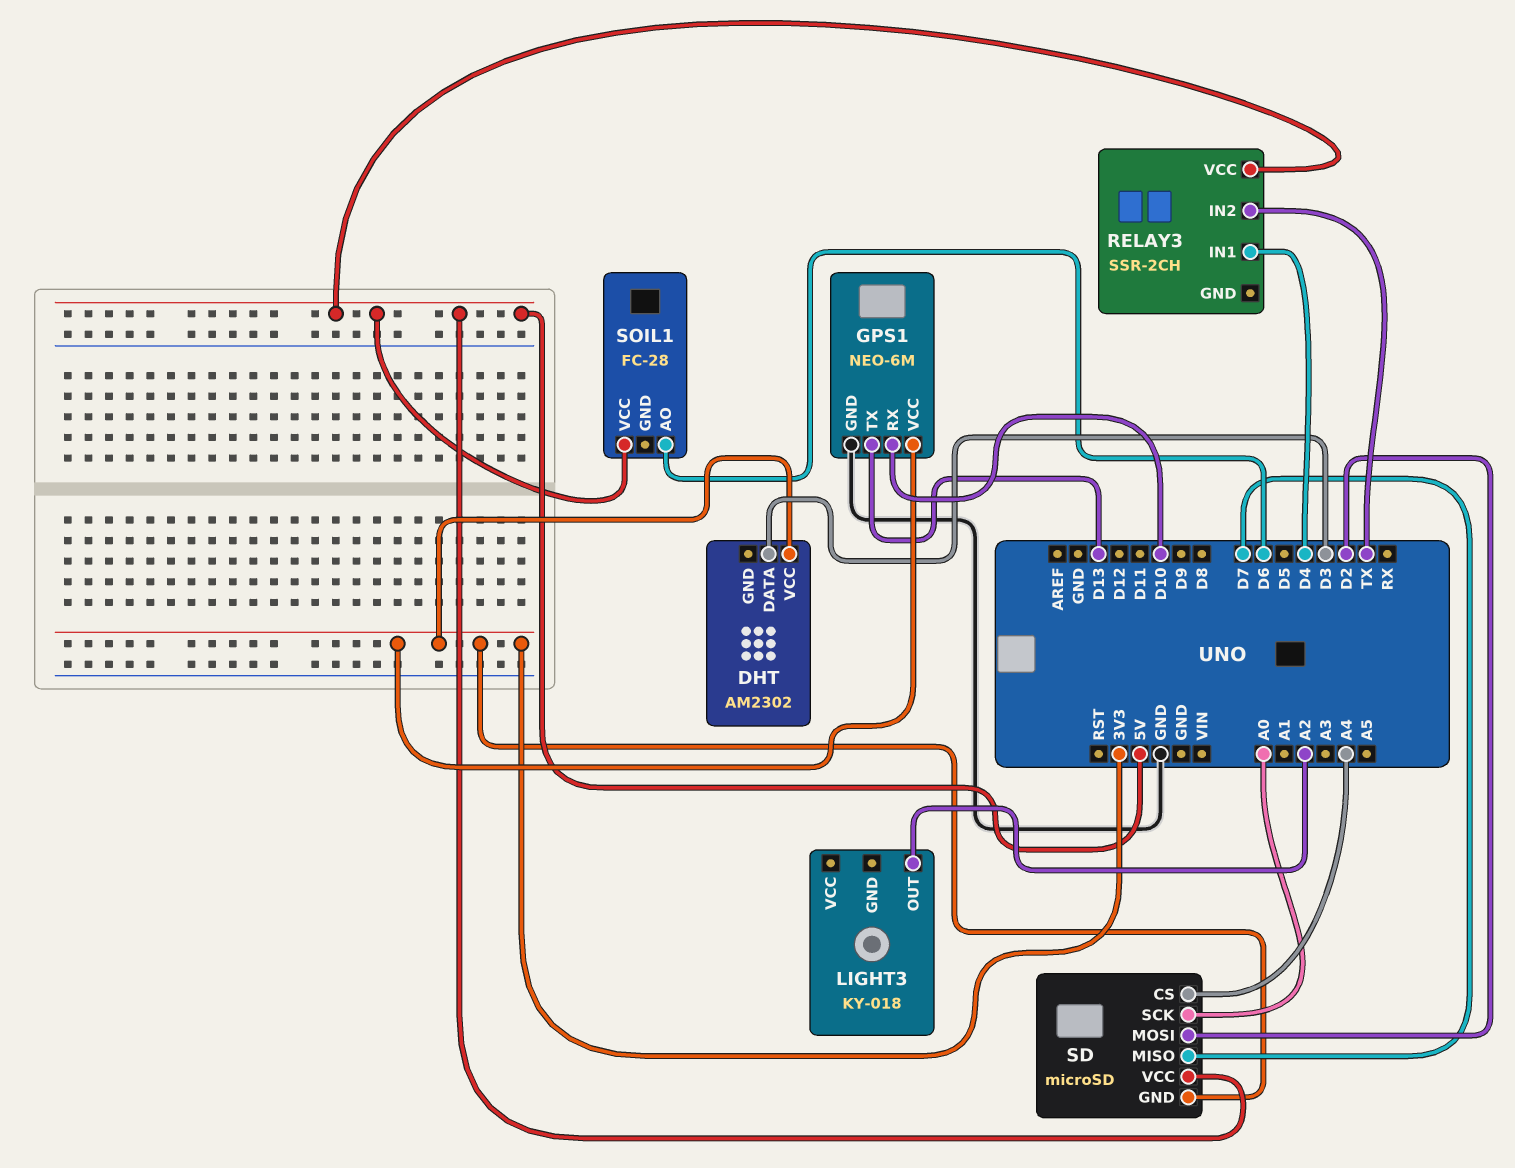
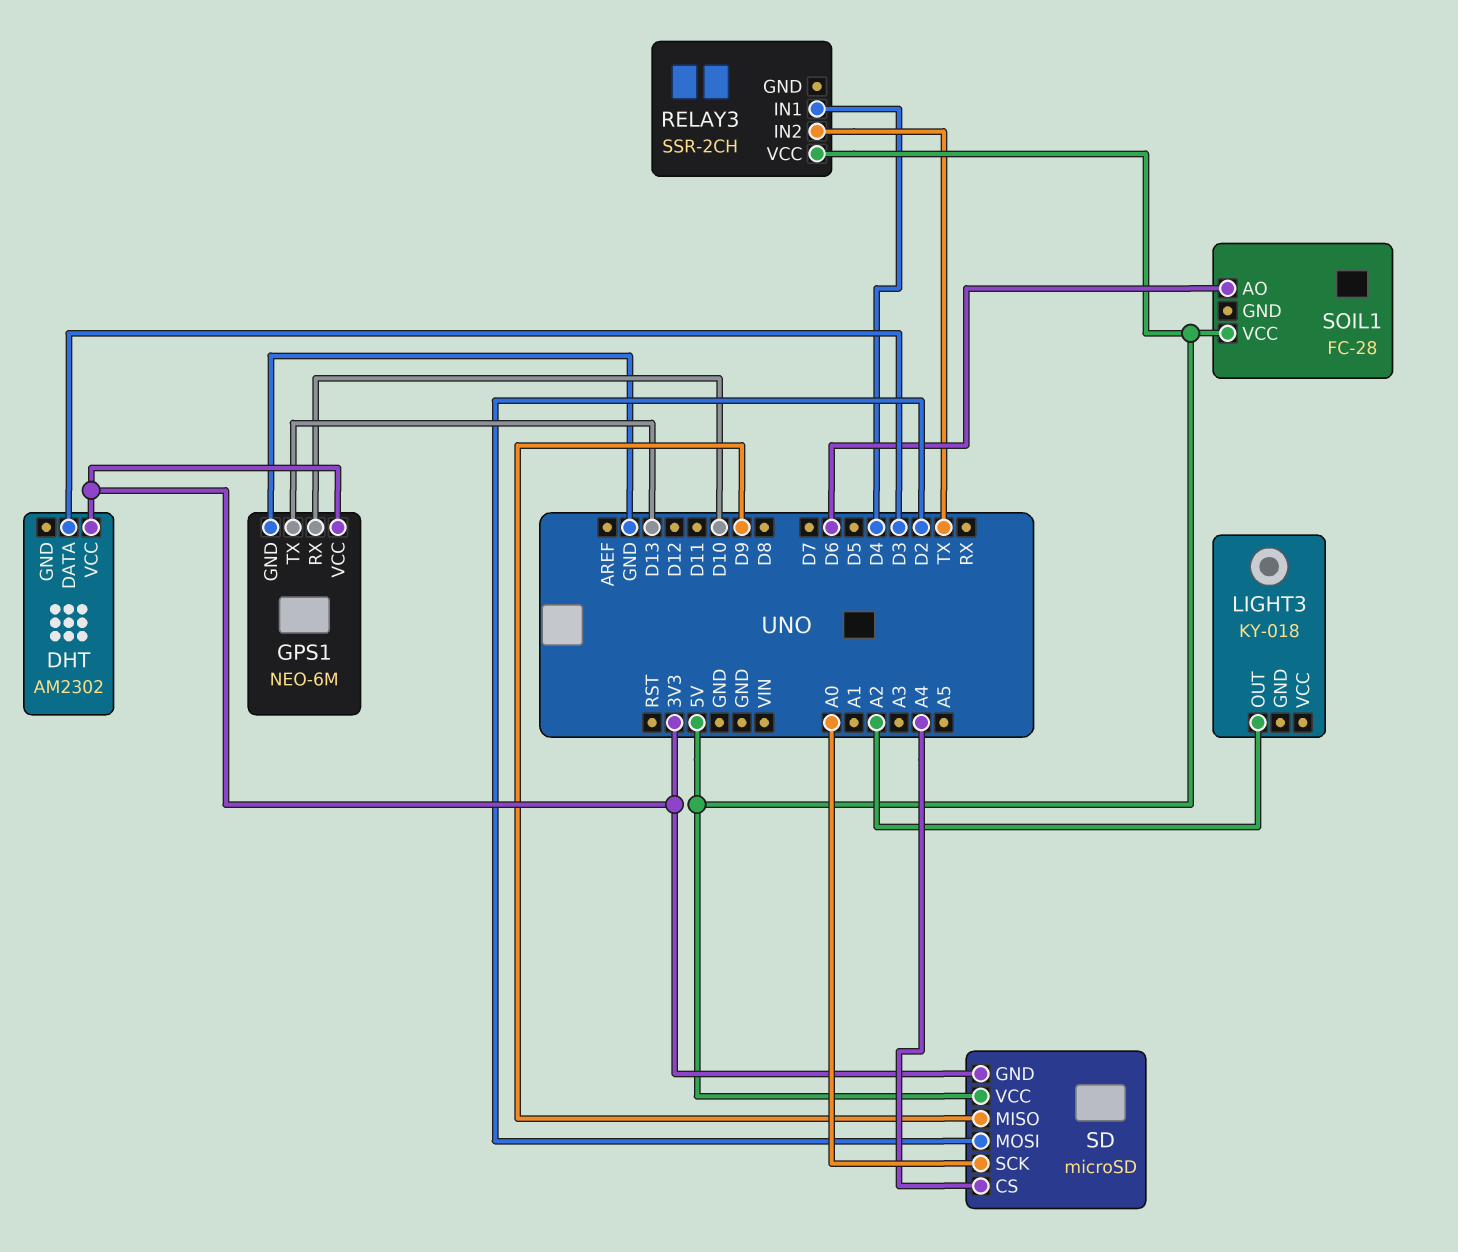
SD pin MISO: D7 -> D9

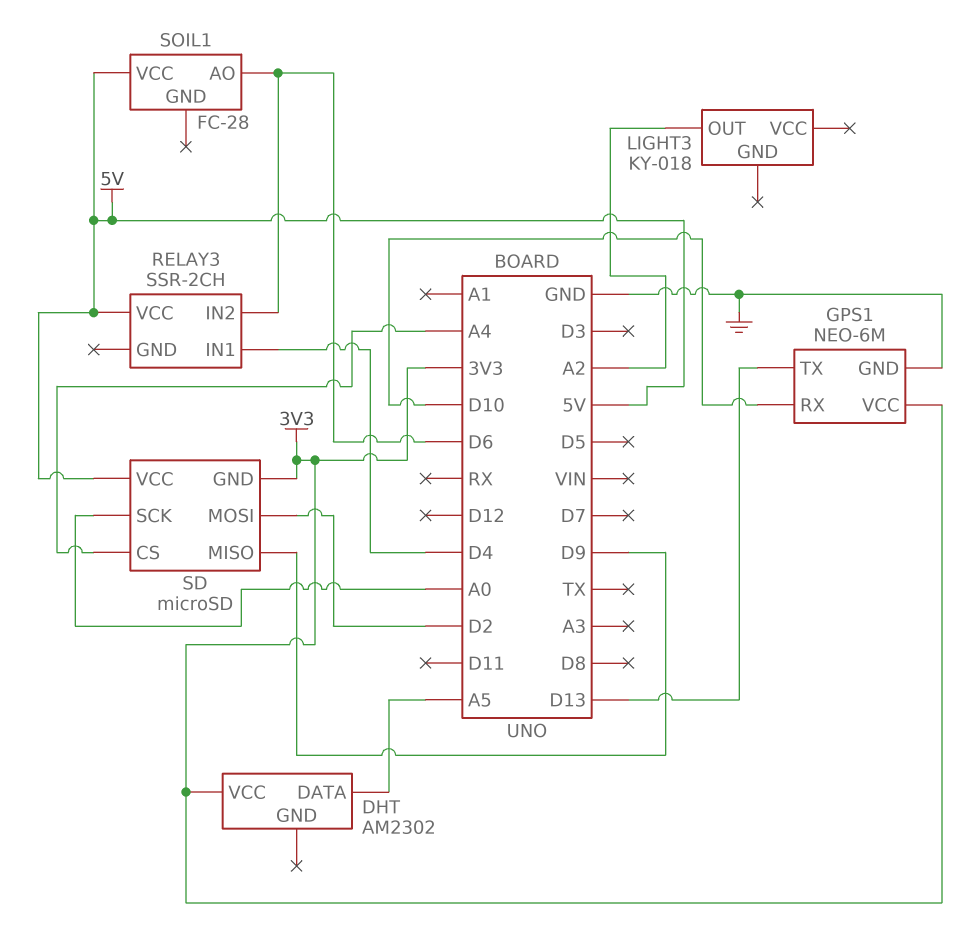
DHT pin DATA: D3 -> A5
RELAY3 pin IN2: TX -> D6

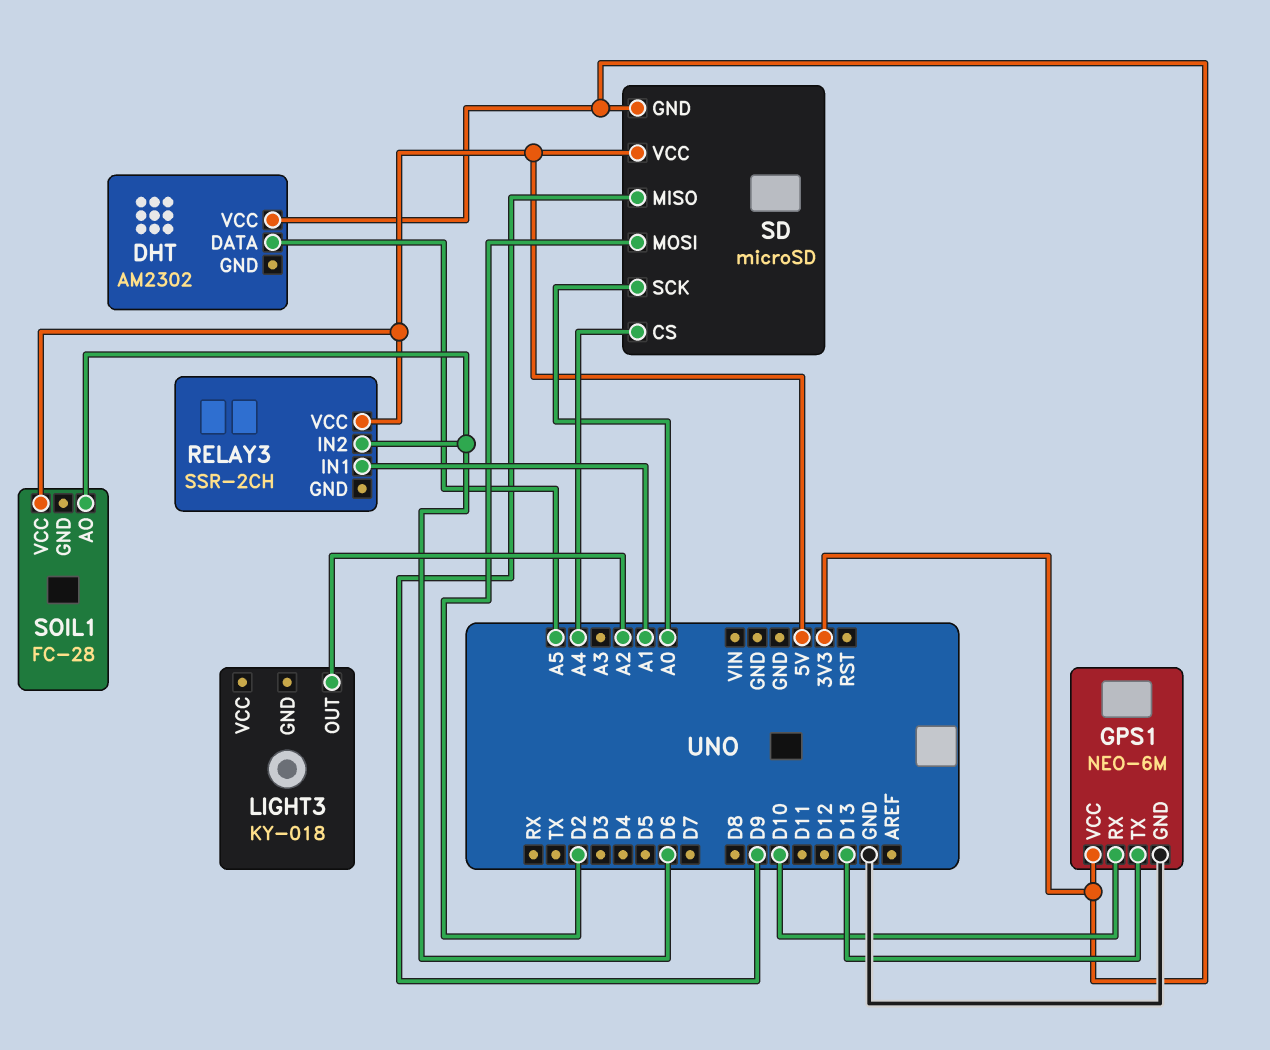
RELAY3 pin IN1: D4 -> A1

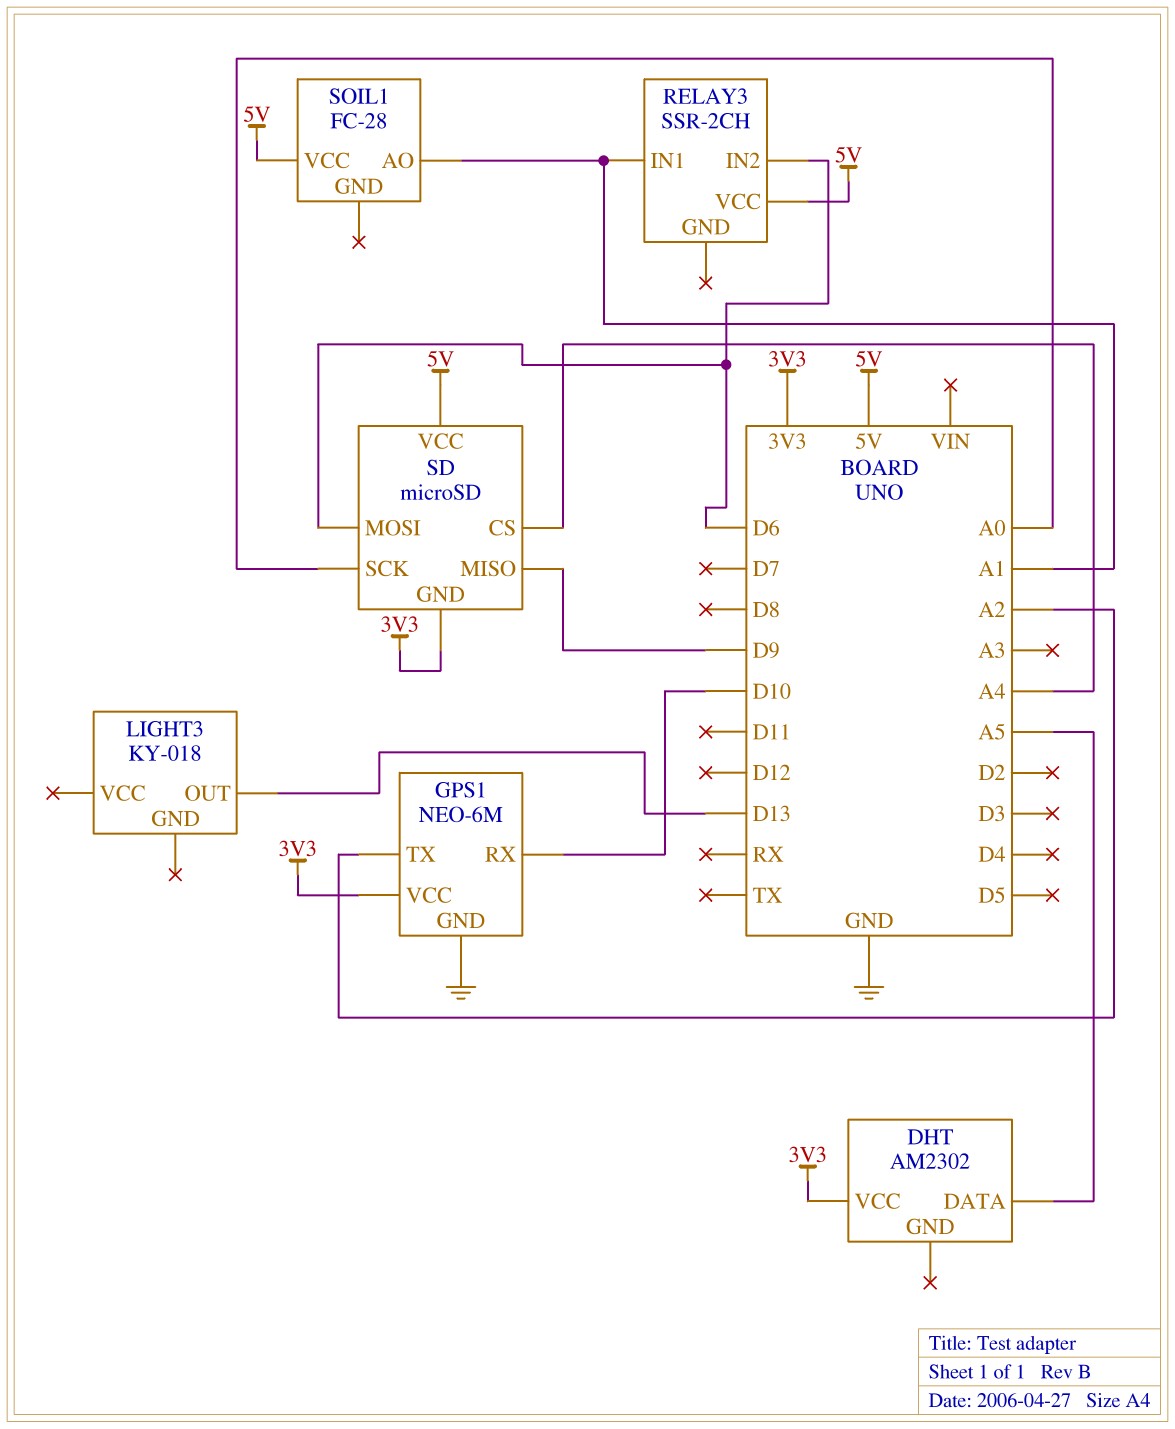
GPS1 pin TX: D13 -> A2
LIGHT3 pin OUT: A2 -> D13
SD pin MOSI: D2 -> D6
SOIL1 pin AO: D6 -> A1

